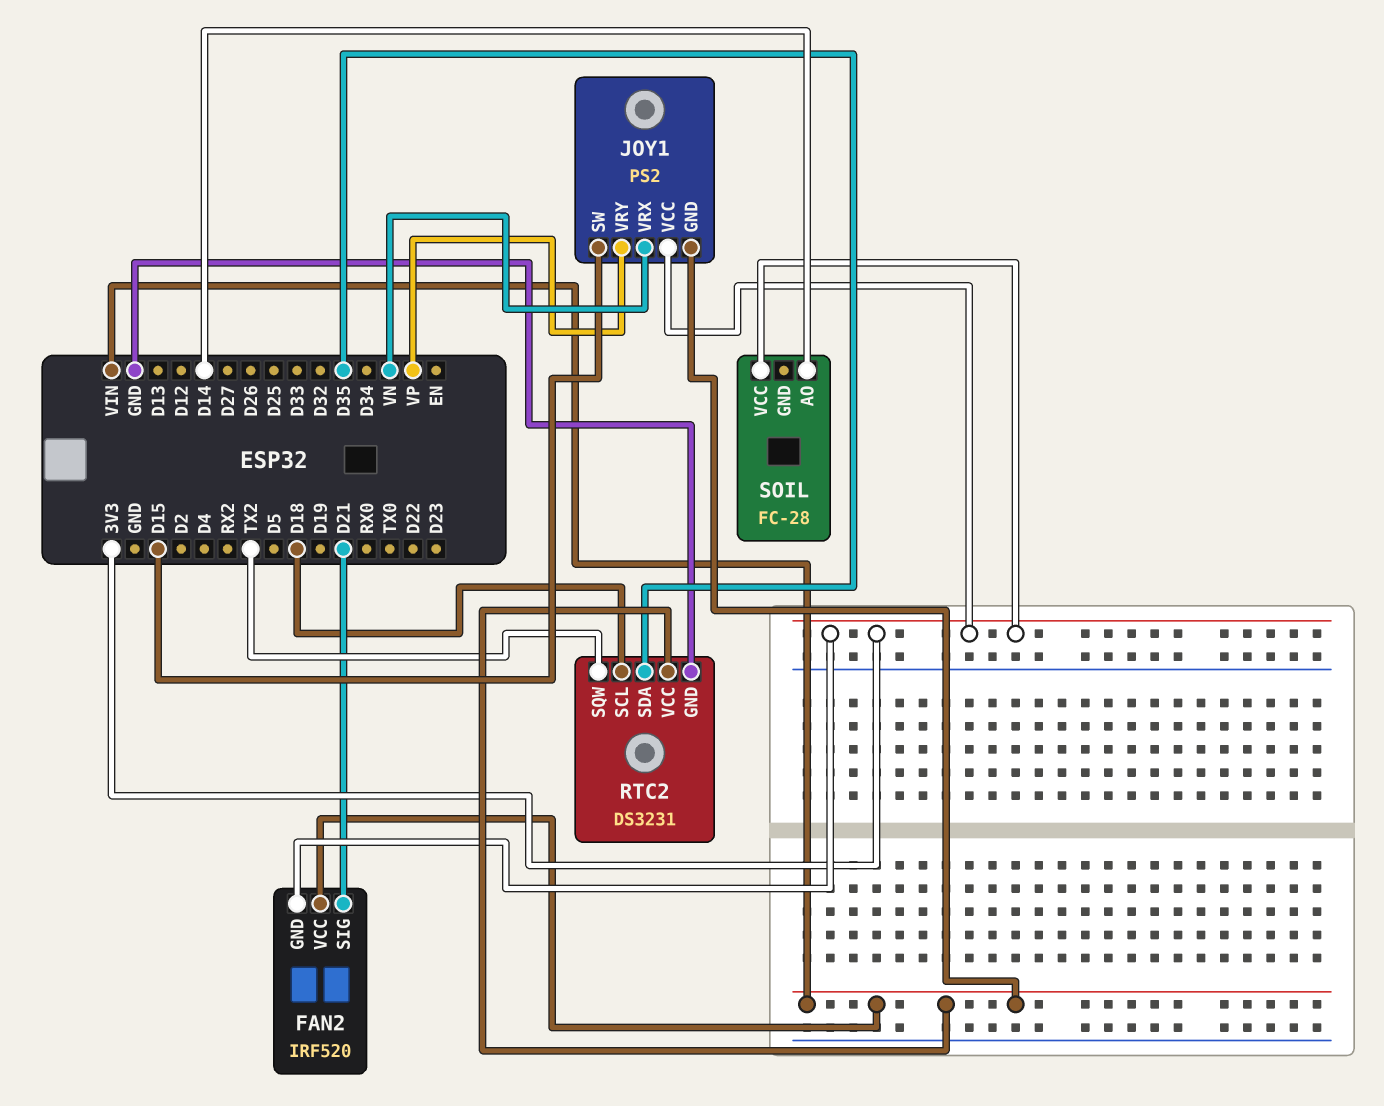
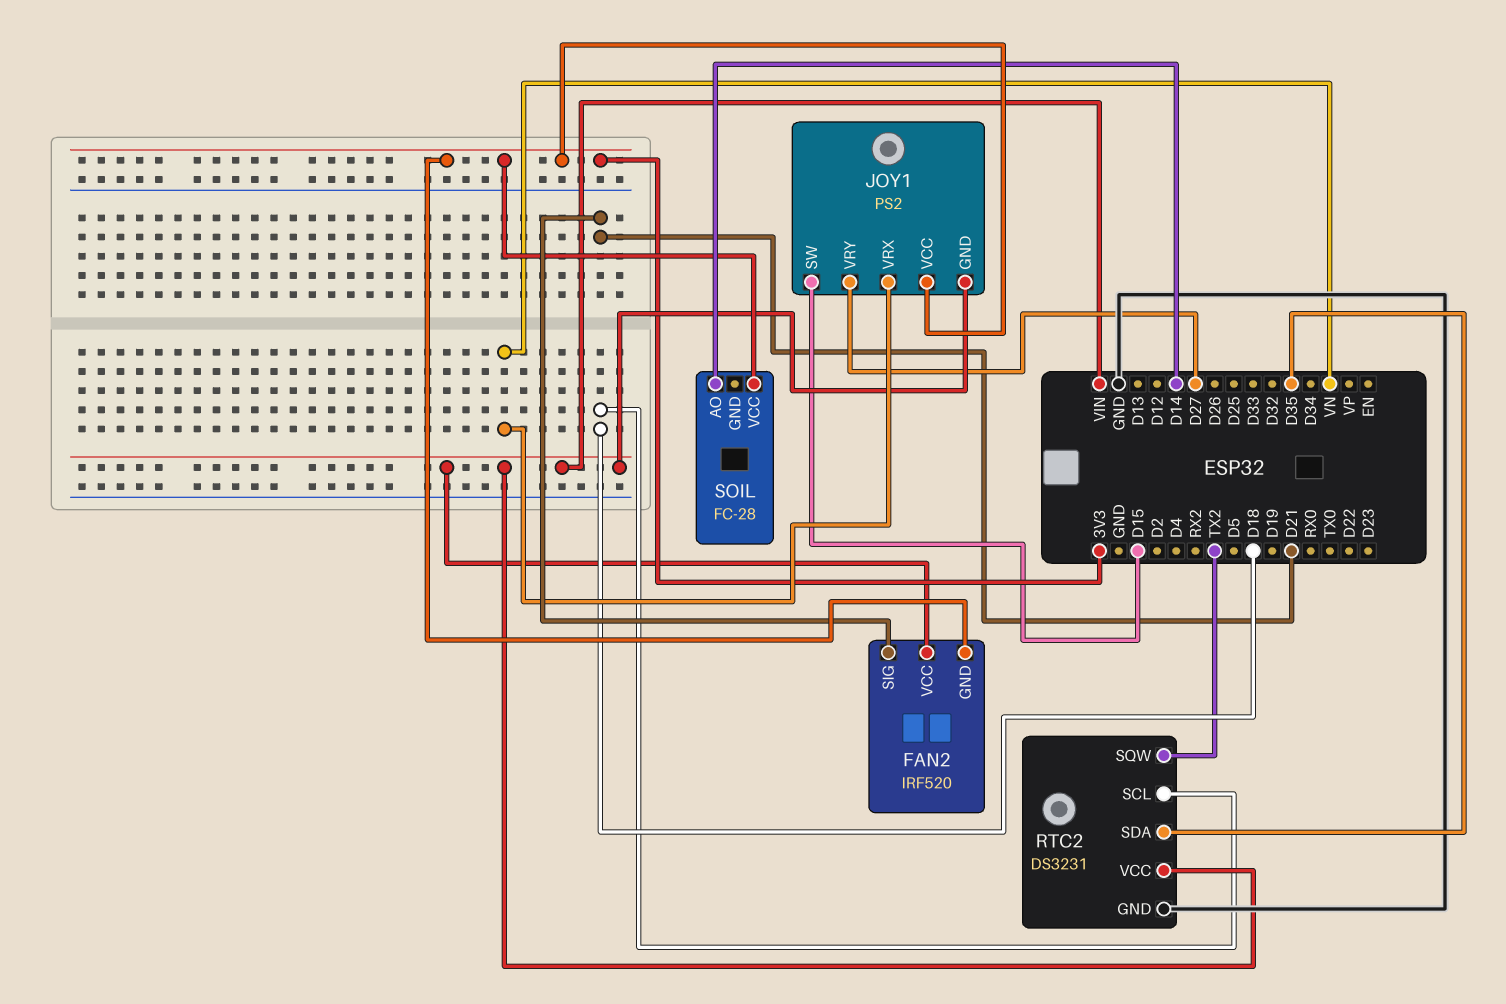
JOY1 pin VRY: VP -> D27

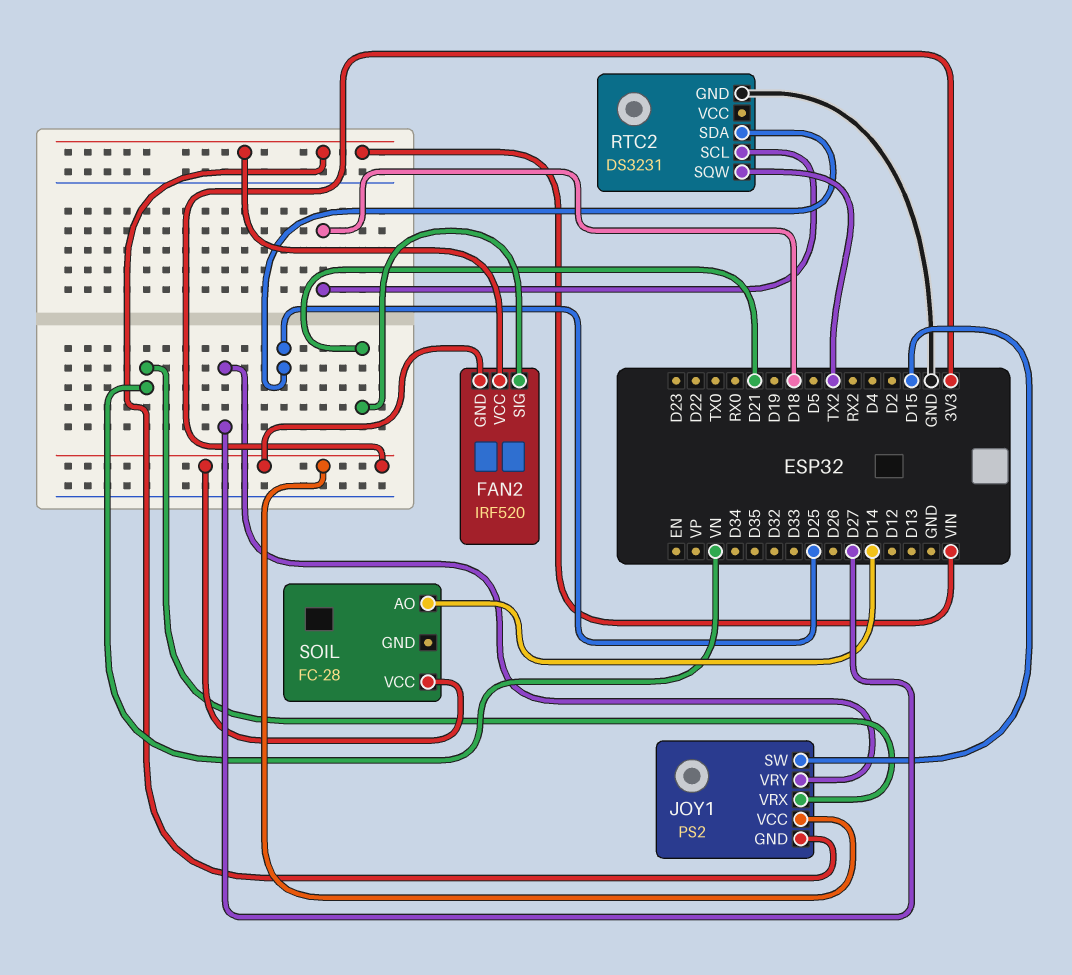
RTC2 pin SDA: D35 -> D25
RTC2 pin VCC: VIN -> none

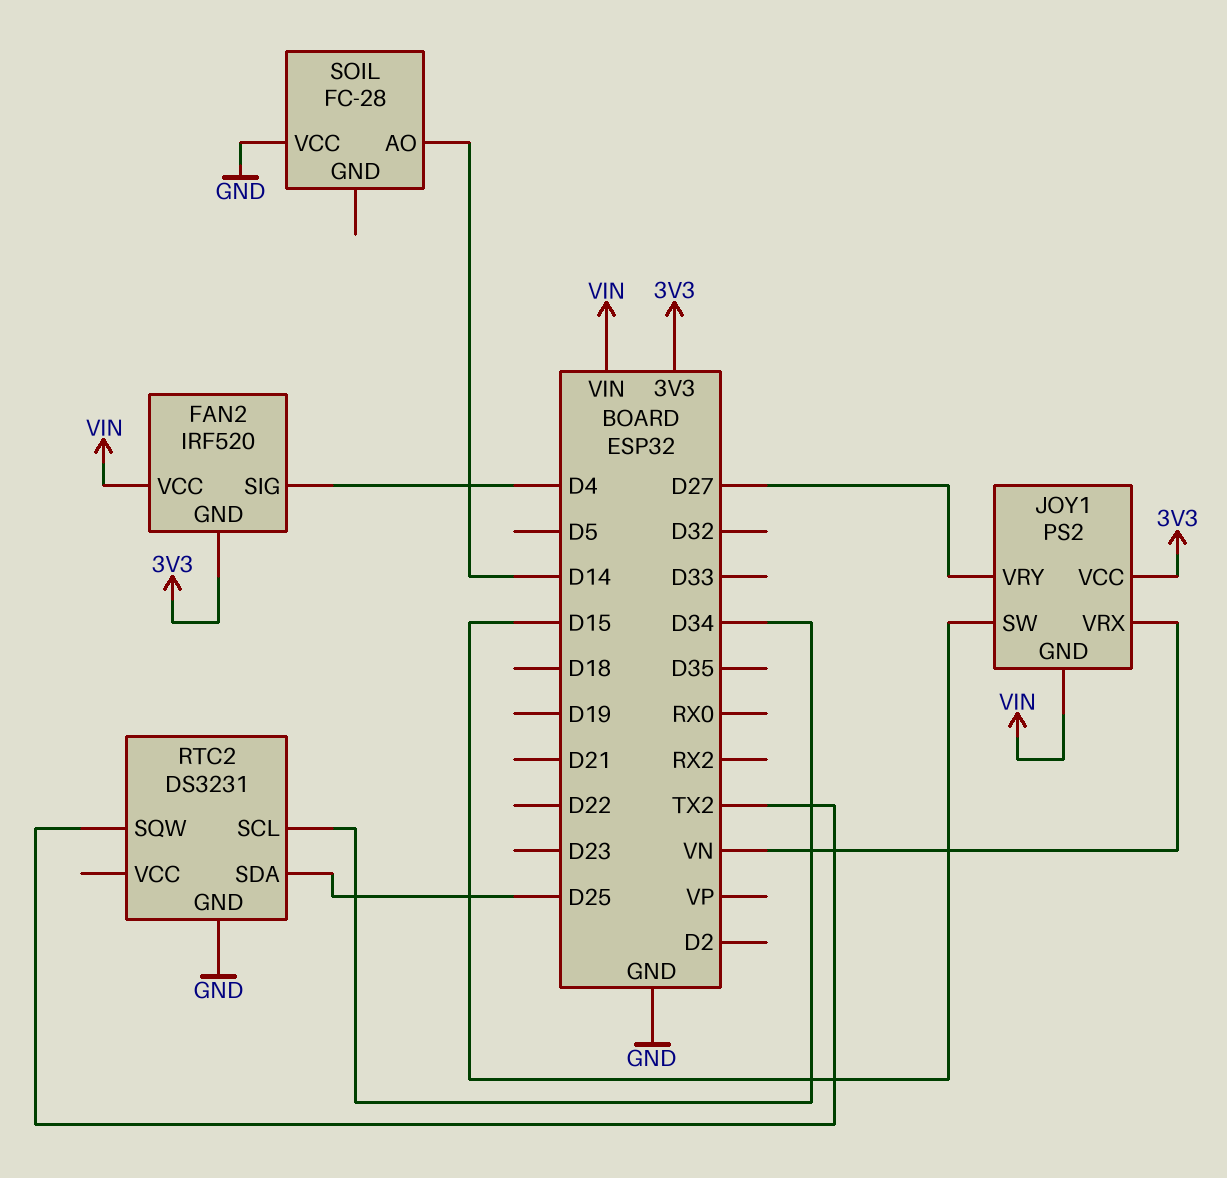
FAN2 pin SIG: D21 -> D4
RTC2 pin SCL: D18 -> D34
SOIL pin VCC: 3V3 -> GND

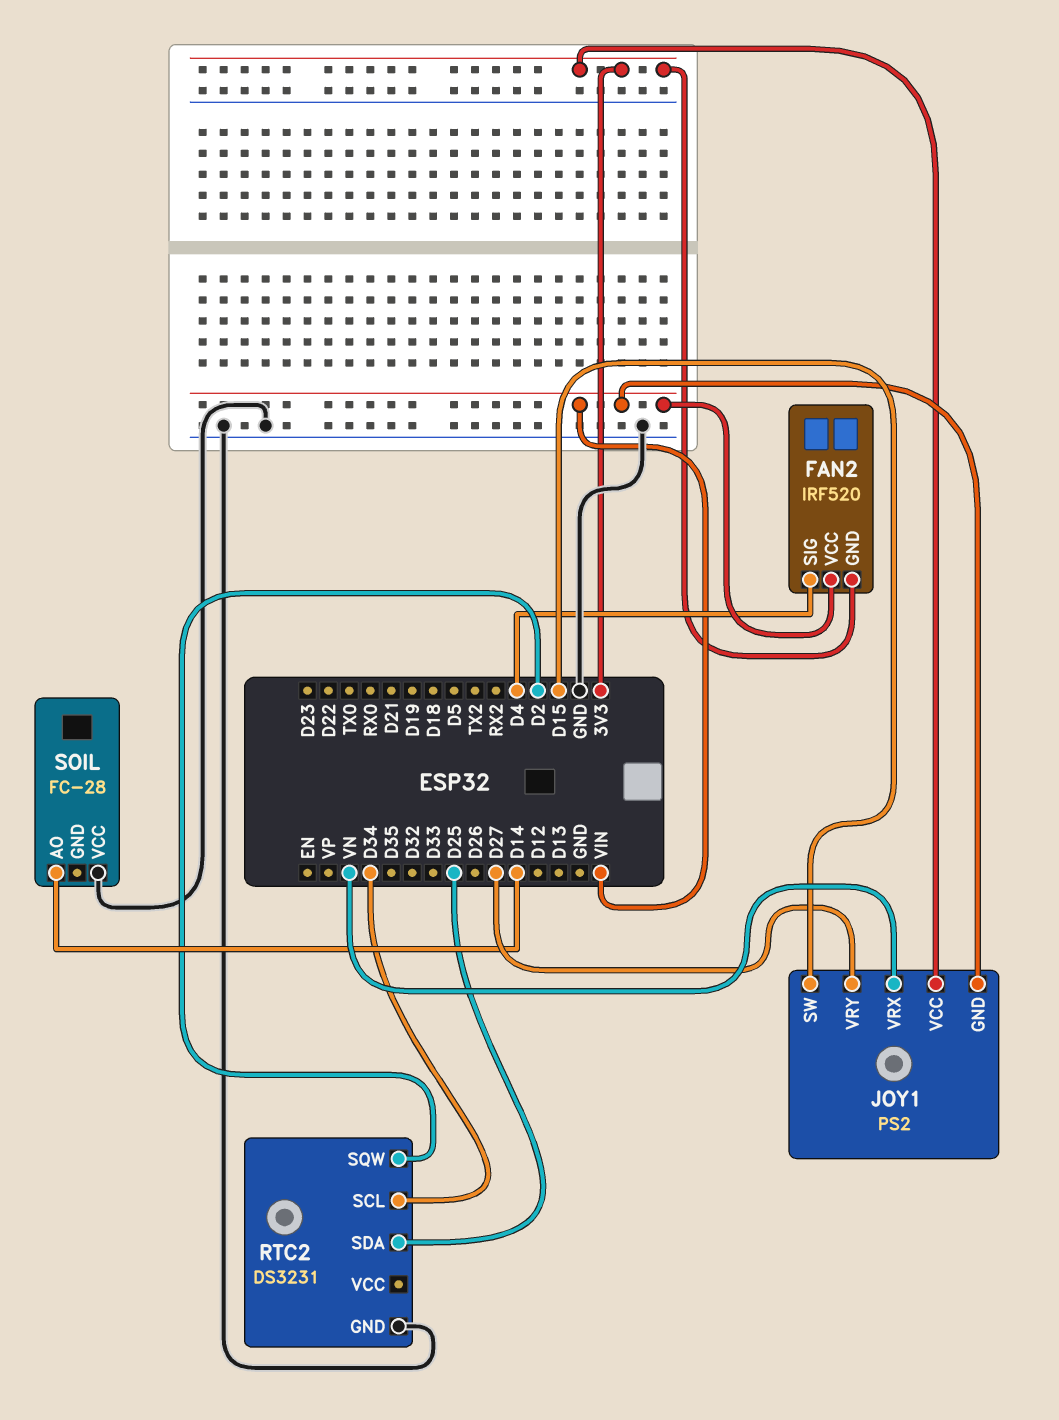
RTC2 pin SQW: TX2 -> D2

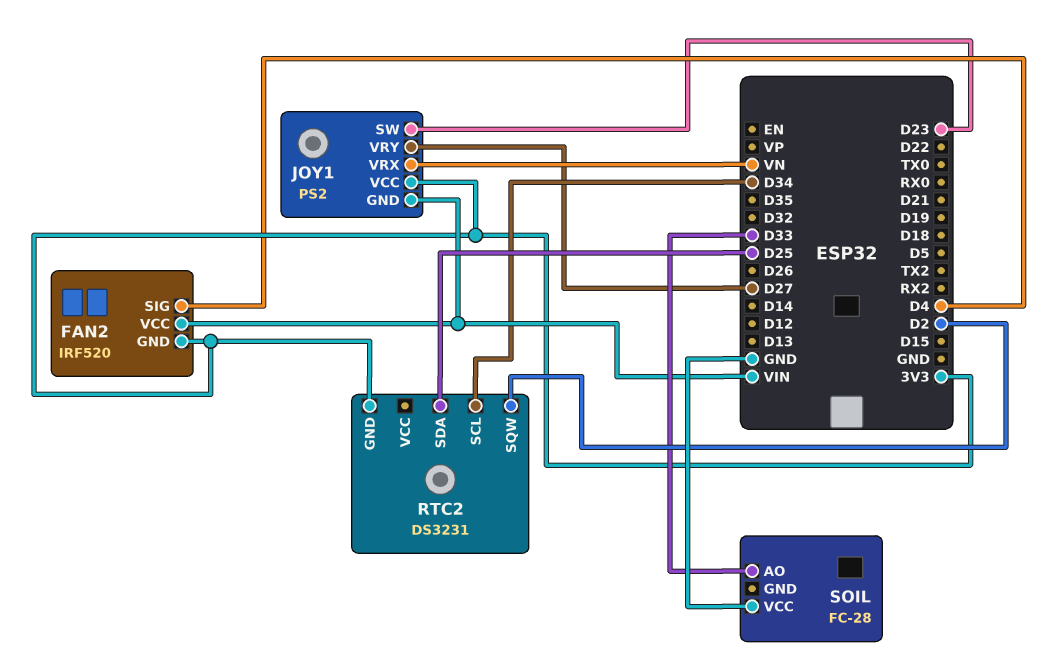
JOY1 pin SW: D15 -> D23
RTC2 pin GND: GND -> 3V3
SOIL pin AO: D14 -> D33

